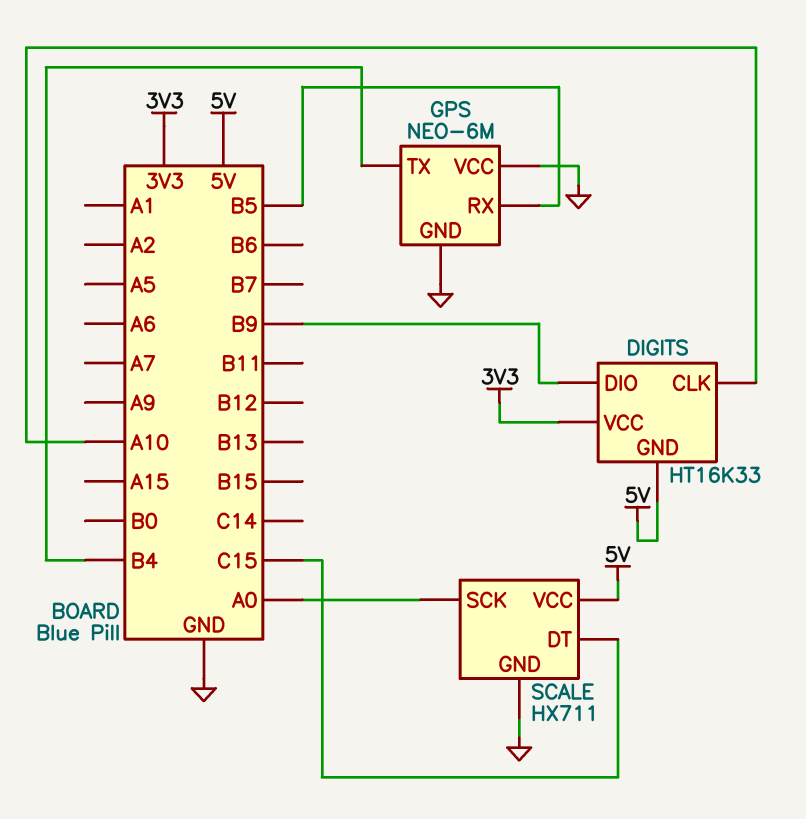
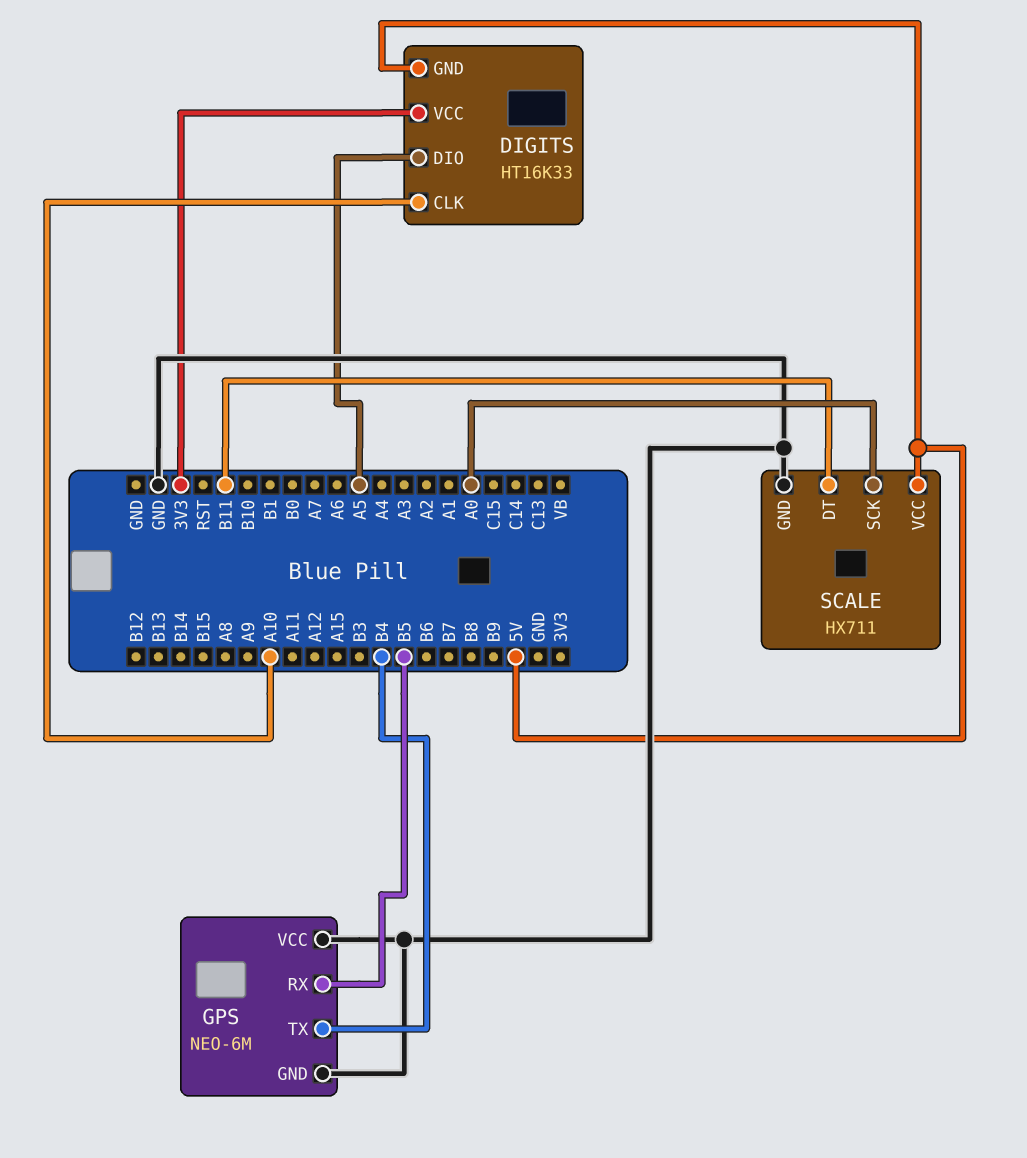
DIGITS pin DIO: B9 -> A5
SCALE pin DT: C15 -> B11

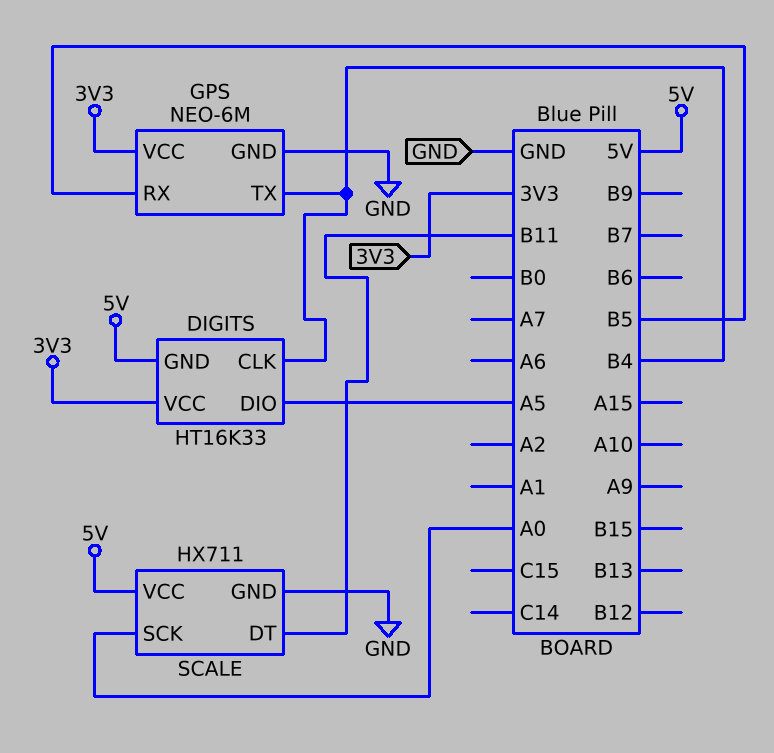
DIGITS pin CLK: A10 -> B4
GPS pin VCC: GND -> 3V3

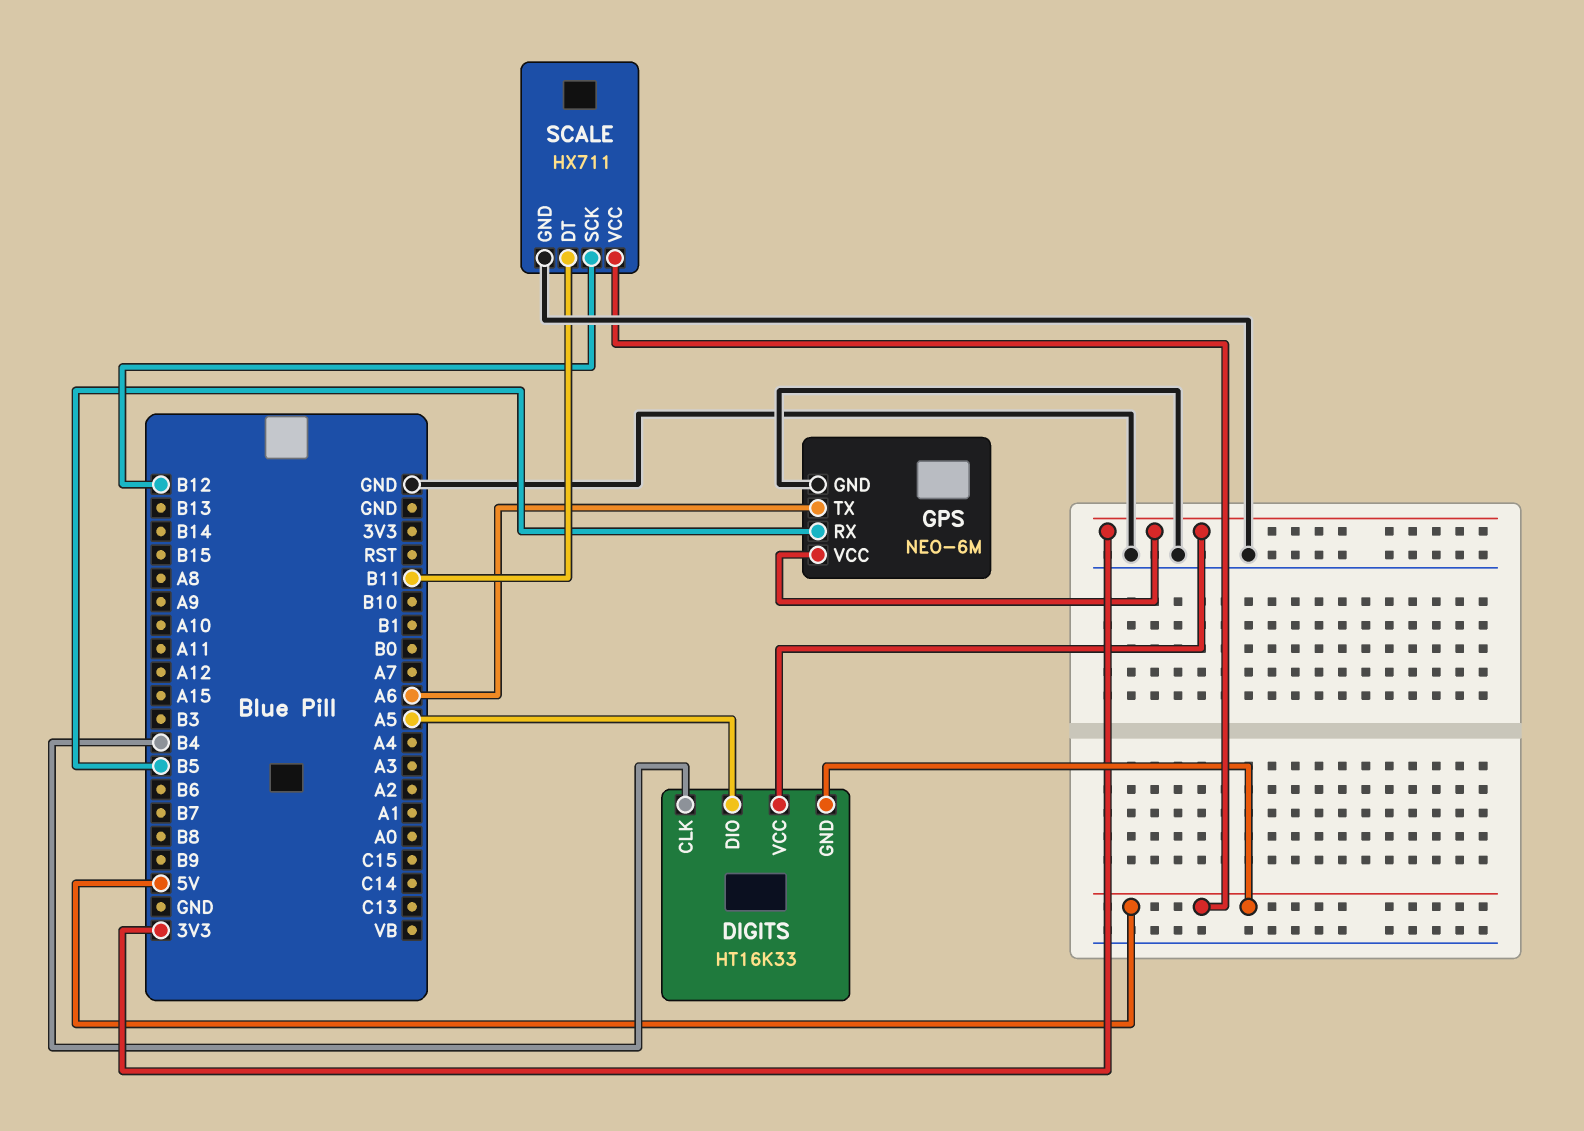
GPS pin TX: B4 -> A6
SCALE pin SCK: A0 -> B12

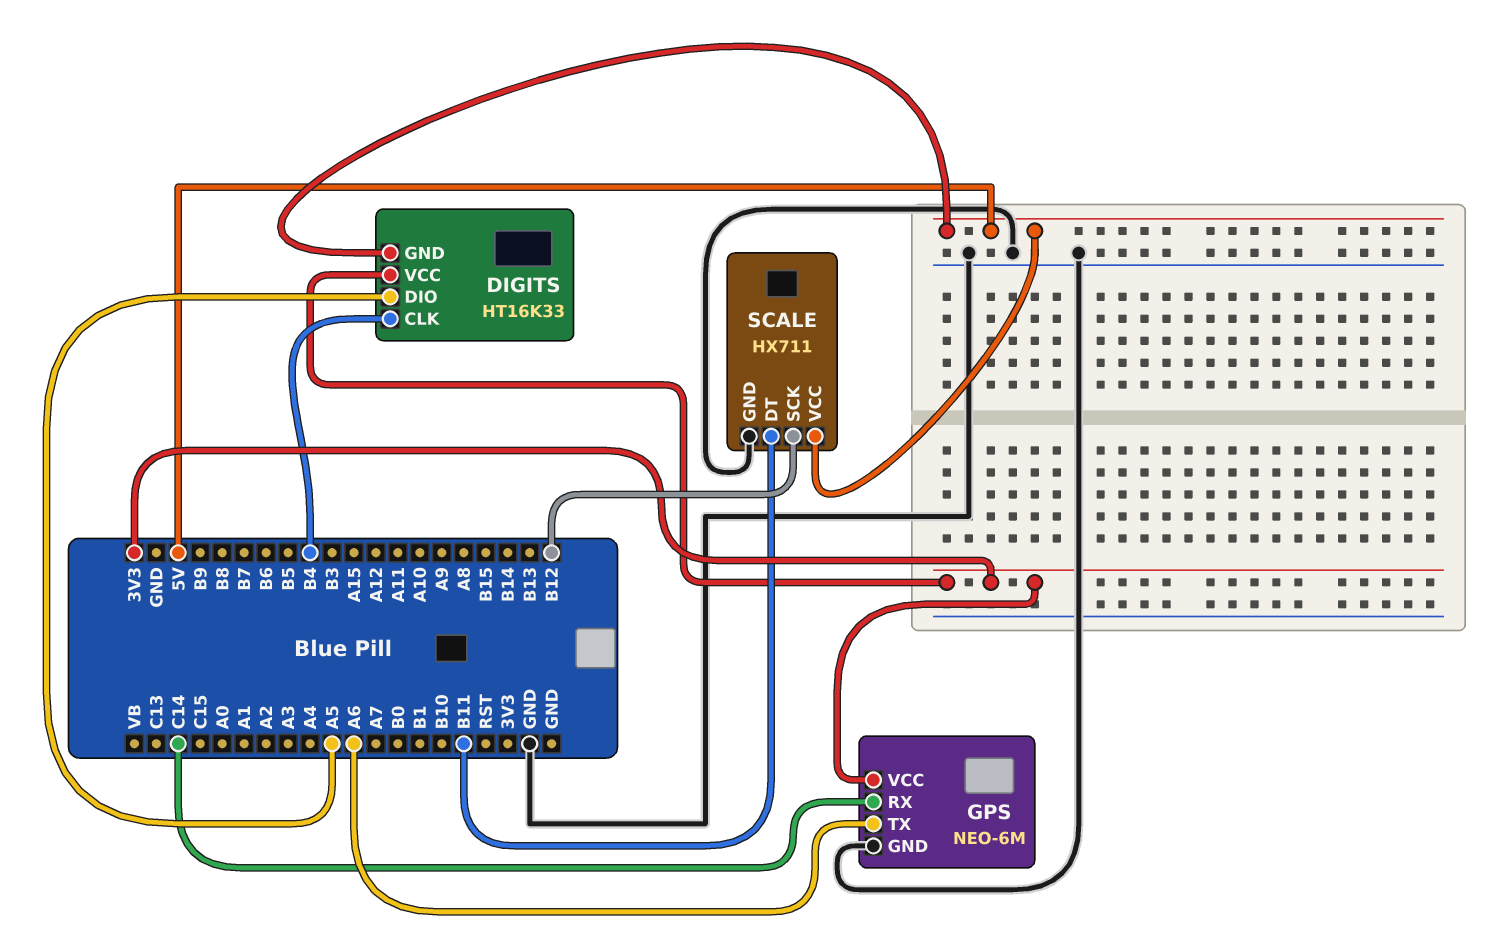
GPS pin RX: B5 -> C14

